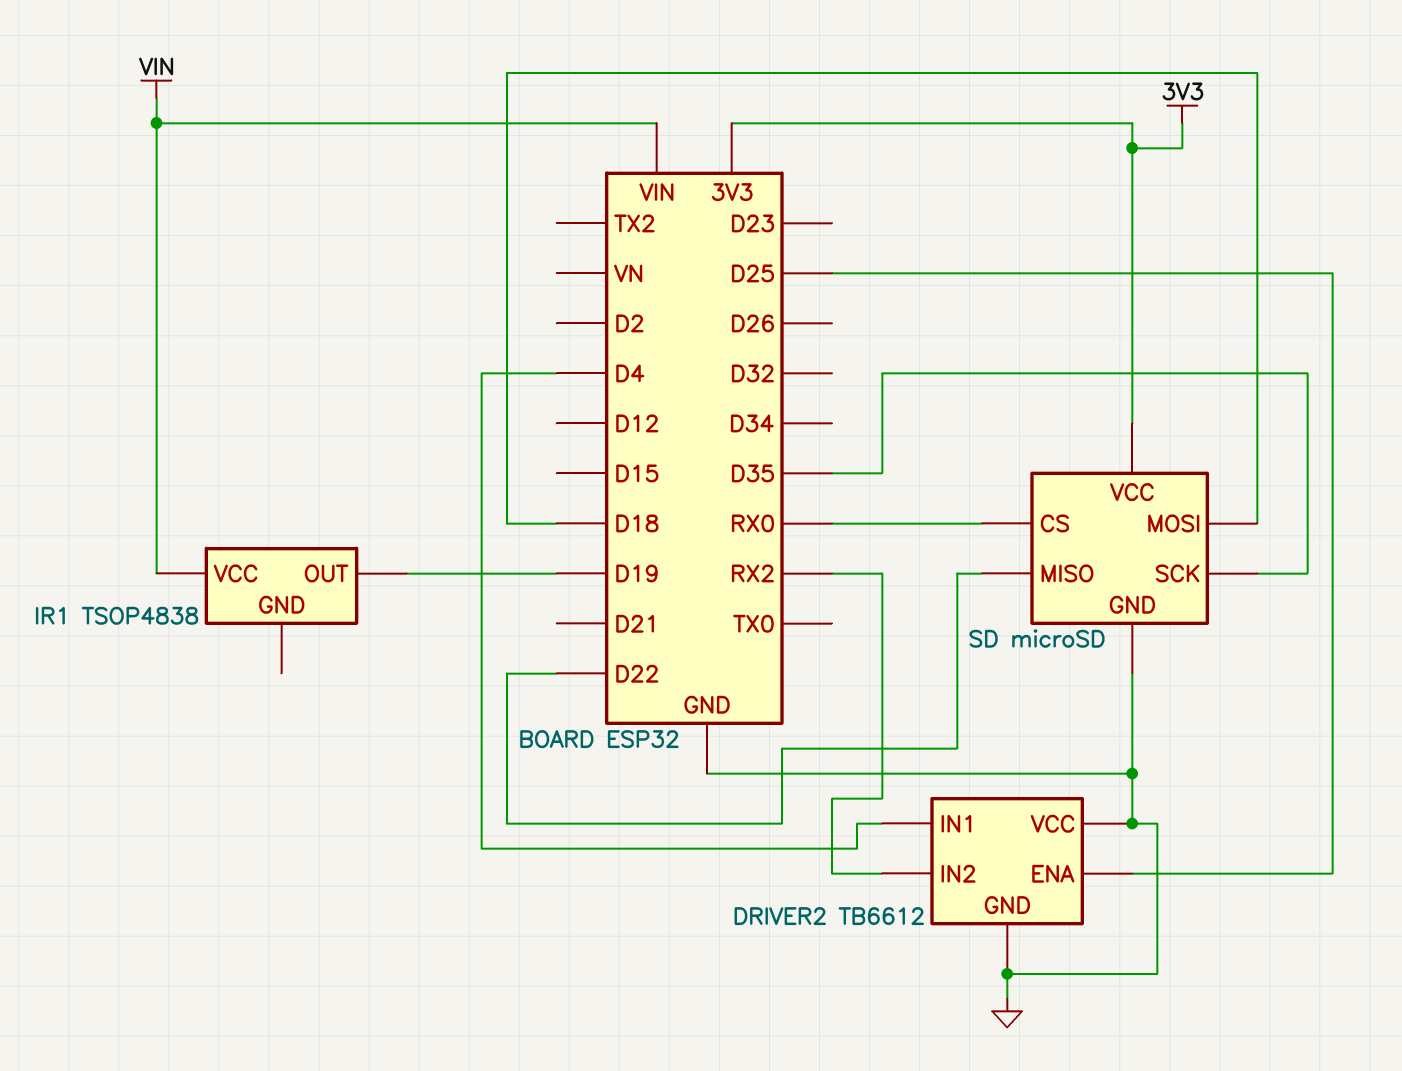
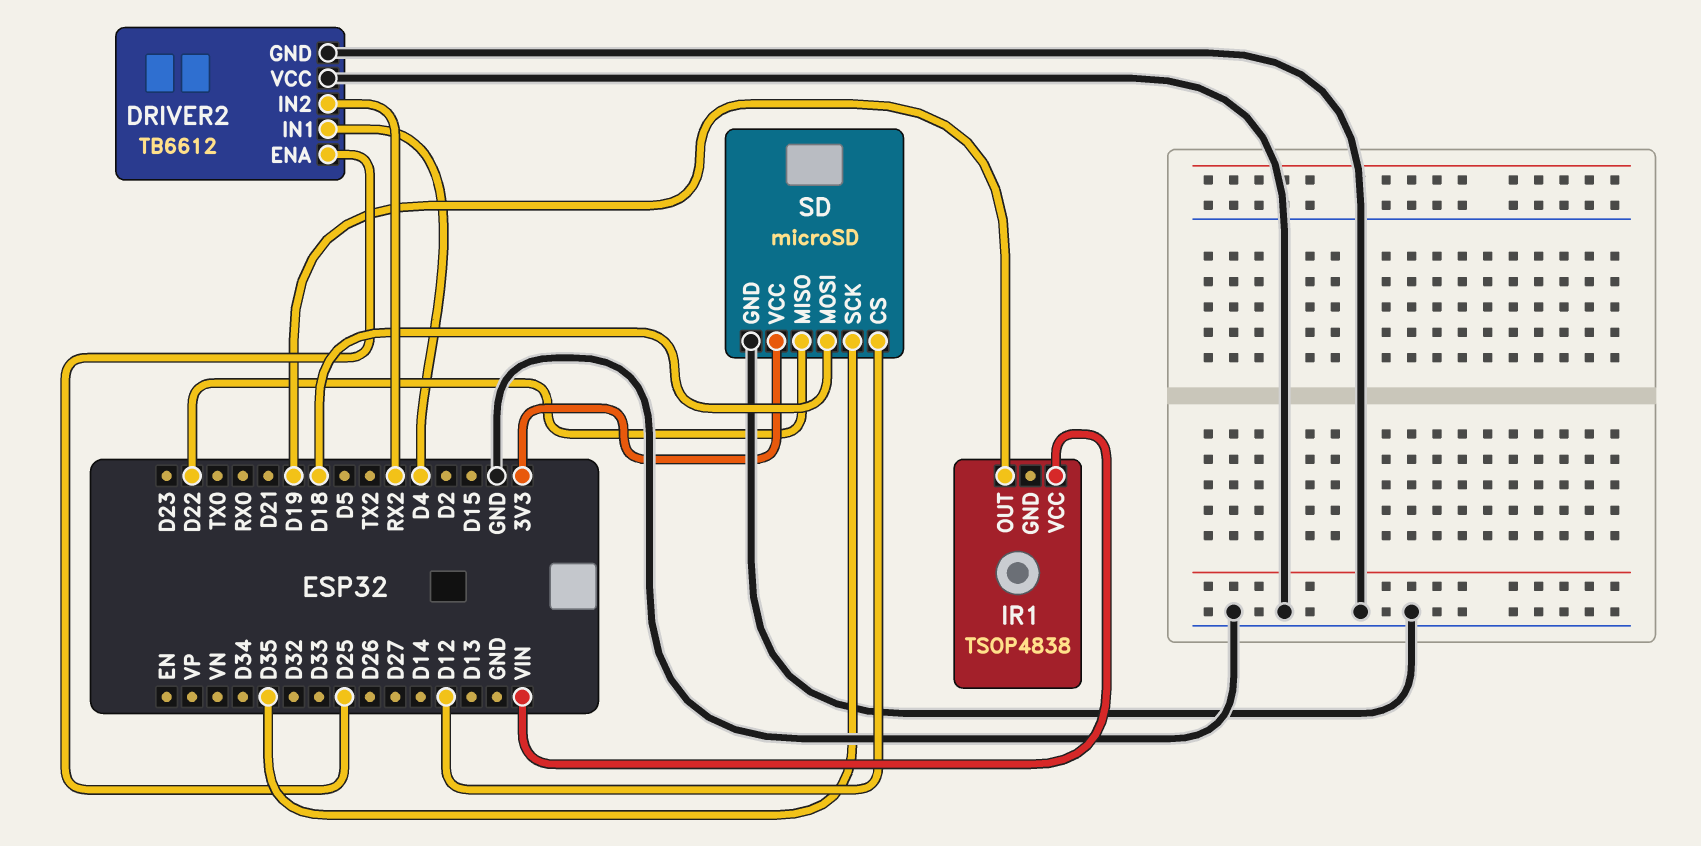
SD pin CS: RX0 -> D12

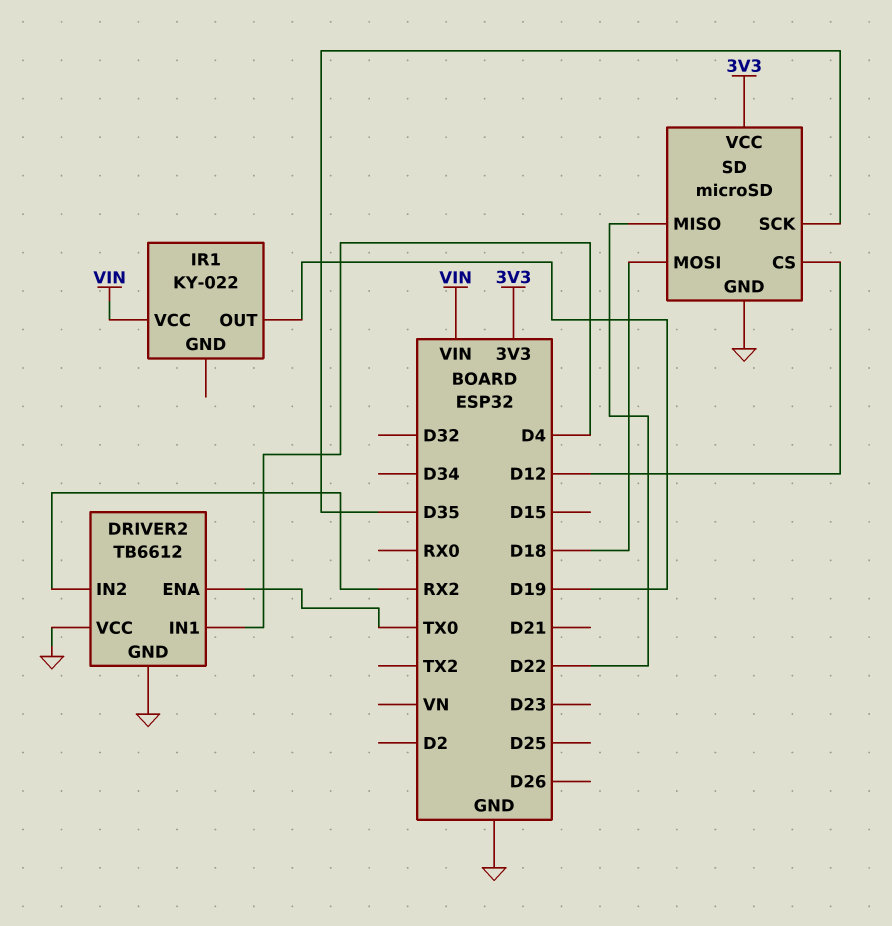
DRIVER2 pin ENA: D25 -> TX0
IR1: TSOP4838 -> KY-022

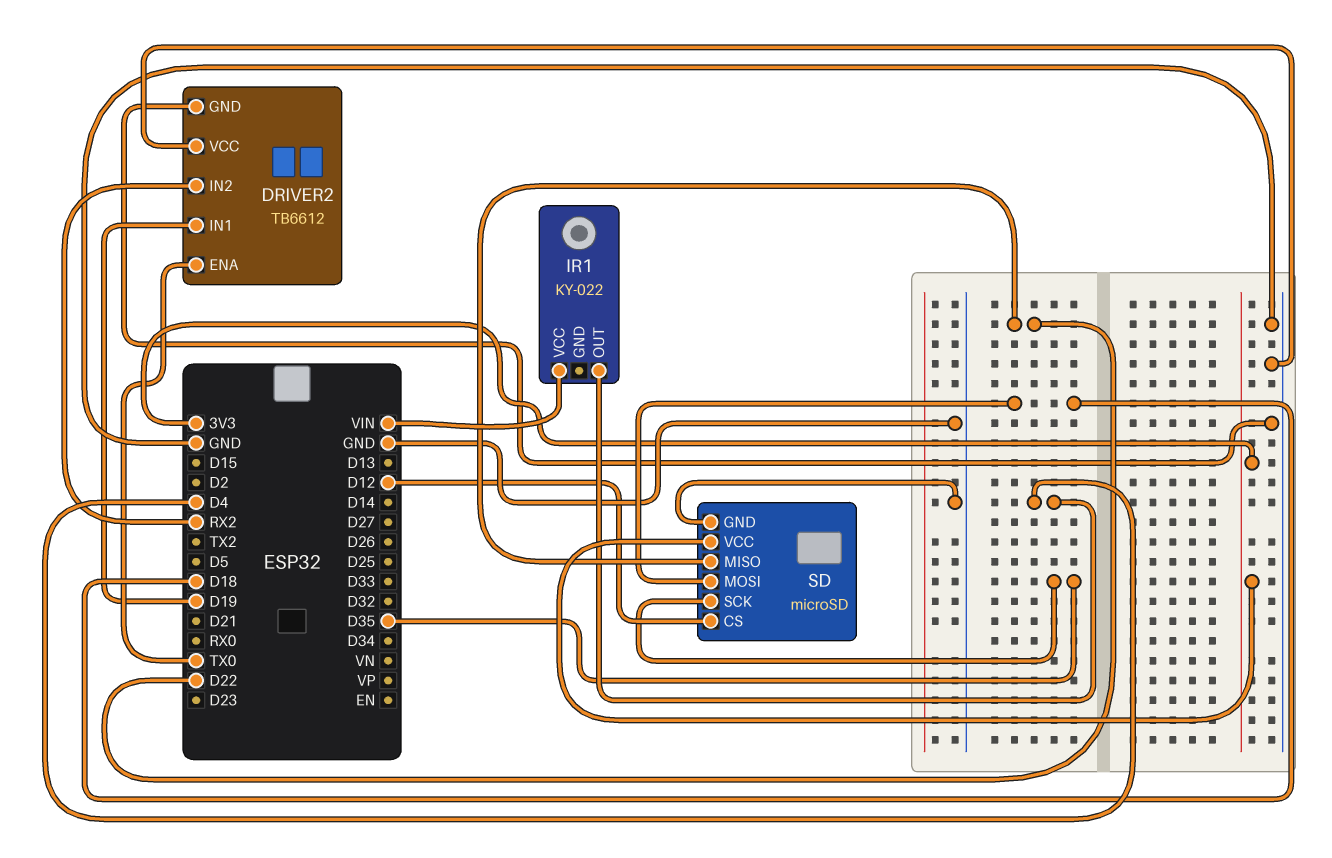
DRIVER2 pin IN1: D4 -> D19
IR1 pin OUT: D19 -> D4

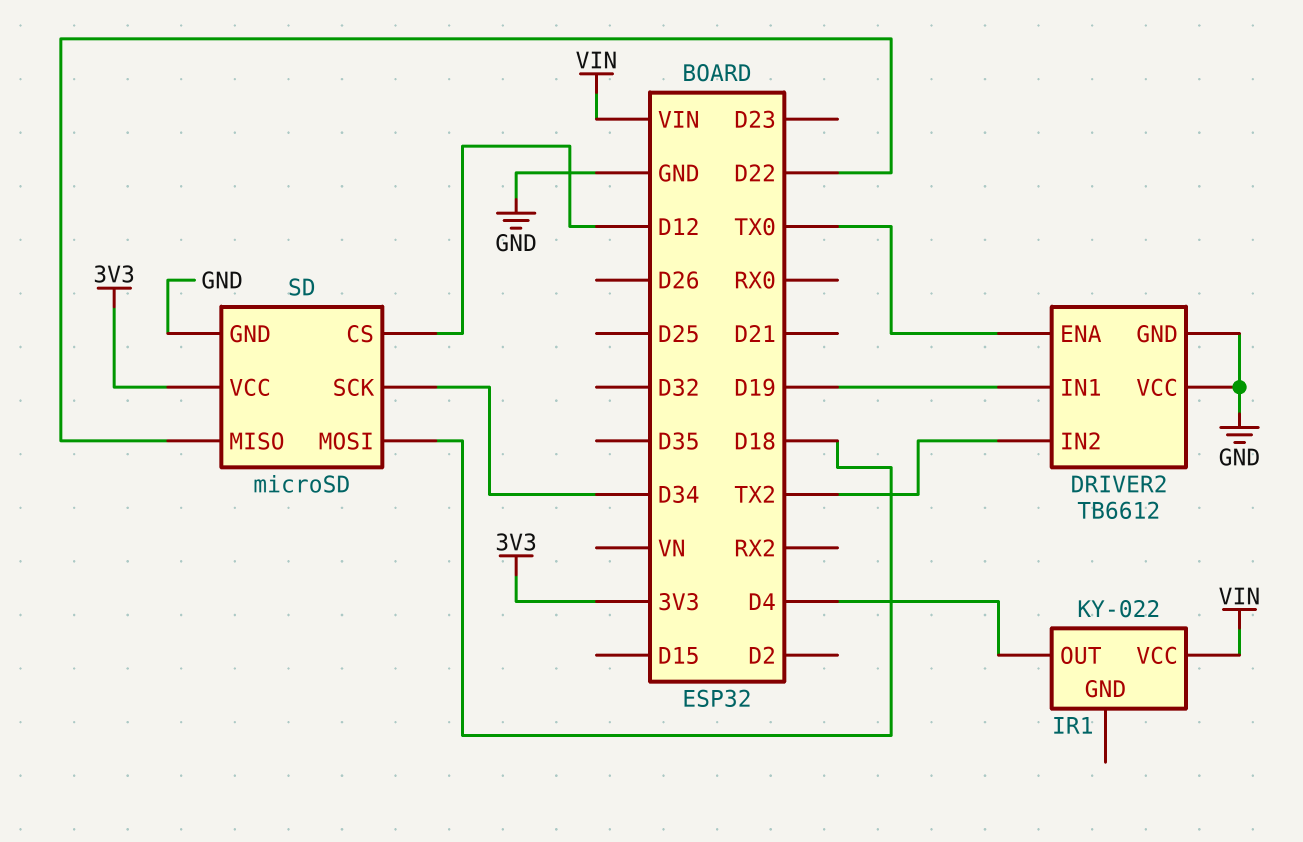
DRIVER2 pin IN2: RX2 -> TX2
SD pin SCK: D35 -> D34

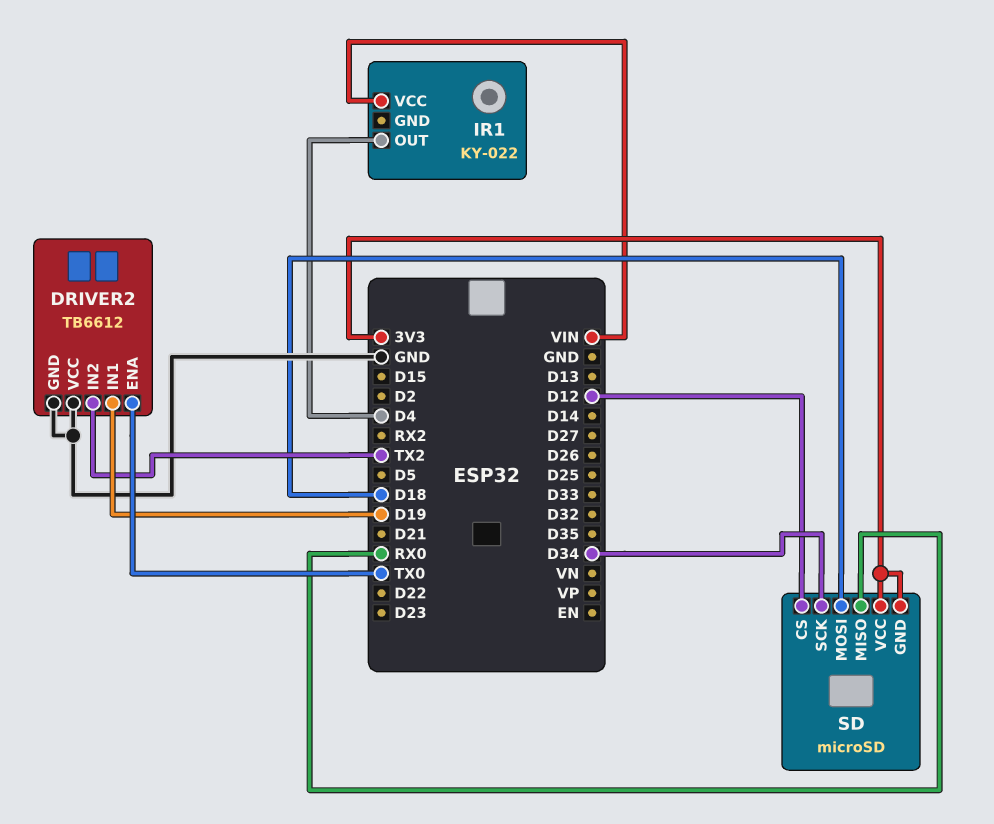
SD pin GND: GND -> 3V3
SD pin MISO: D22 -> RX0

